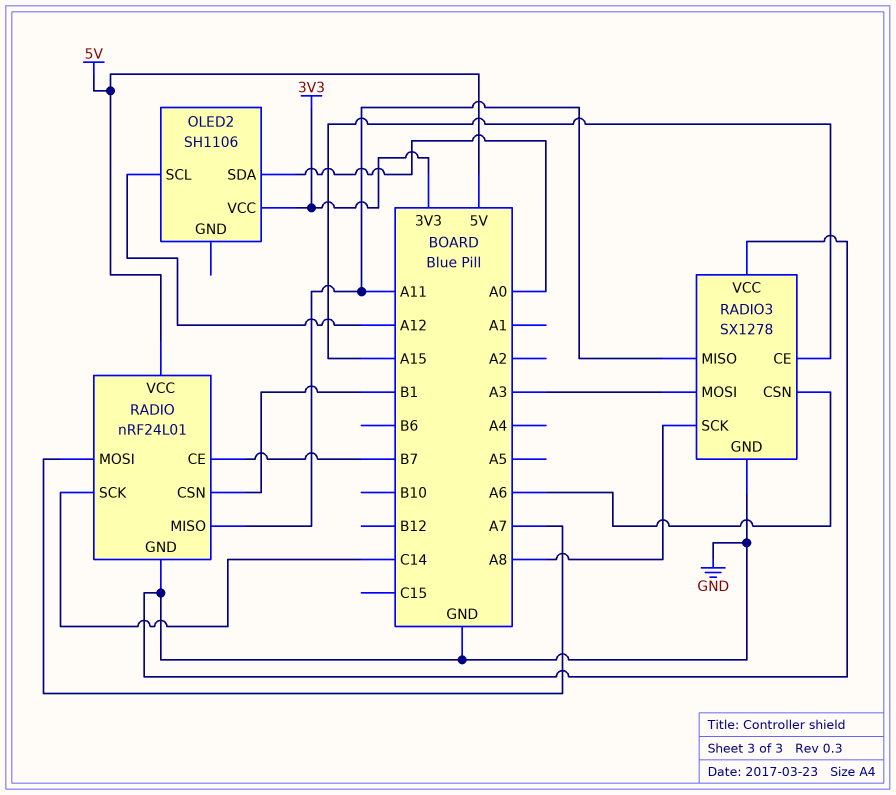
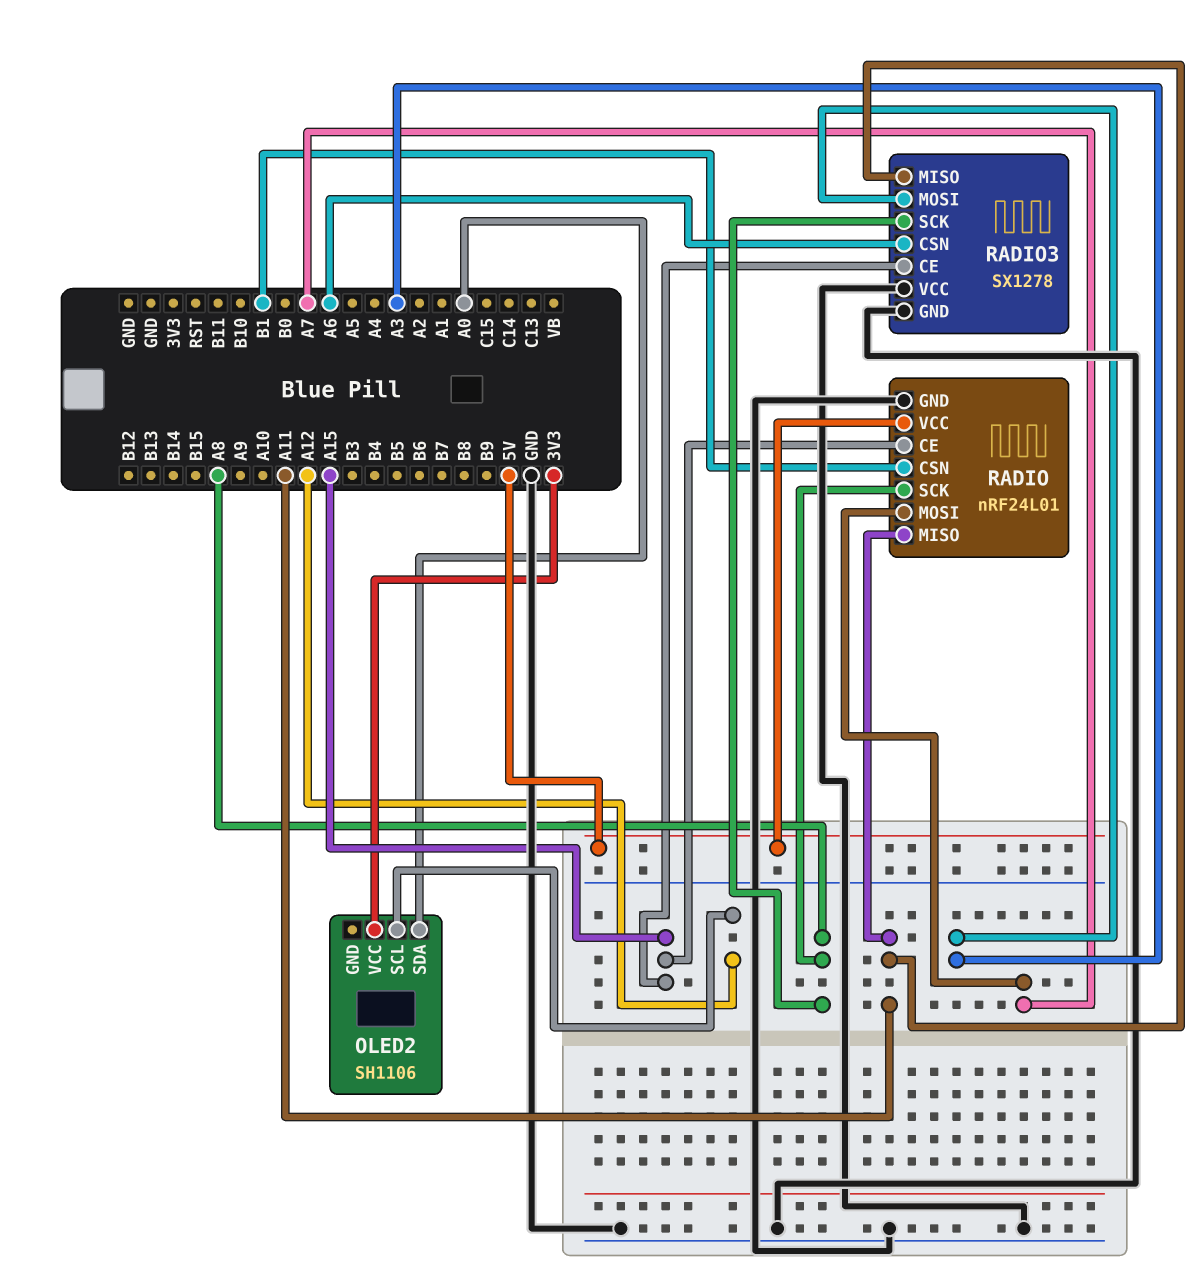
RADIO pin CE: B7 -> A15
RADIO pin SCK: C14 -> A8

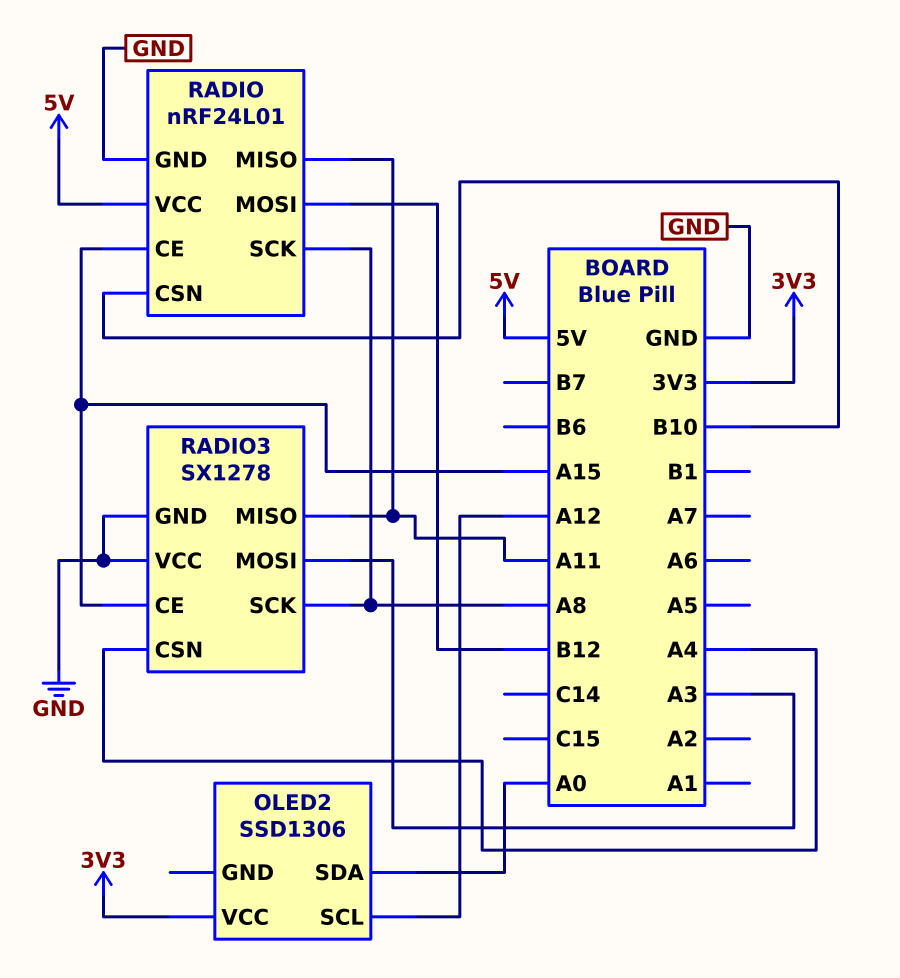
OLED2: SH1106 -> SSD1306
RADIO pin CSN: B1 -> B10
RADIO pin MOSI: A7 -> B12
RADIO3 pin CSN: A6 -> A4

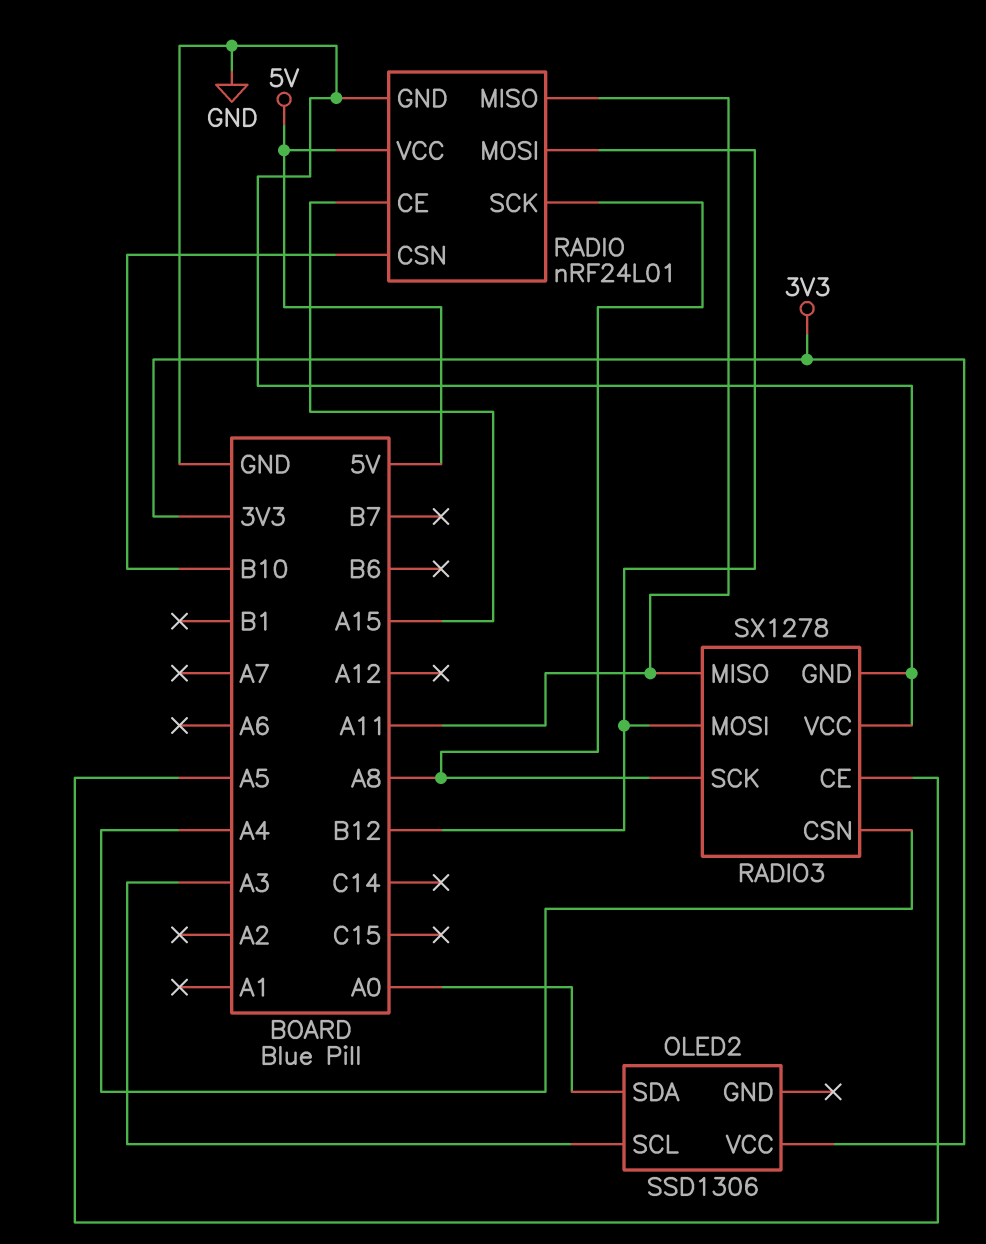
OLED2 pin SCL: A12 -> A3
RADIO3 pin CE: A15 -> A5
RADIO3 pin MOSI: A3 -> B12

